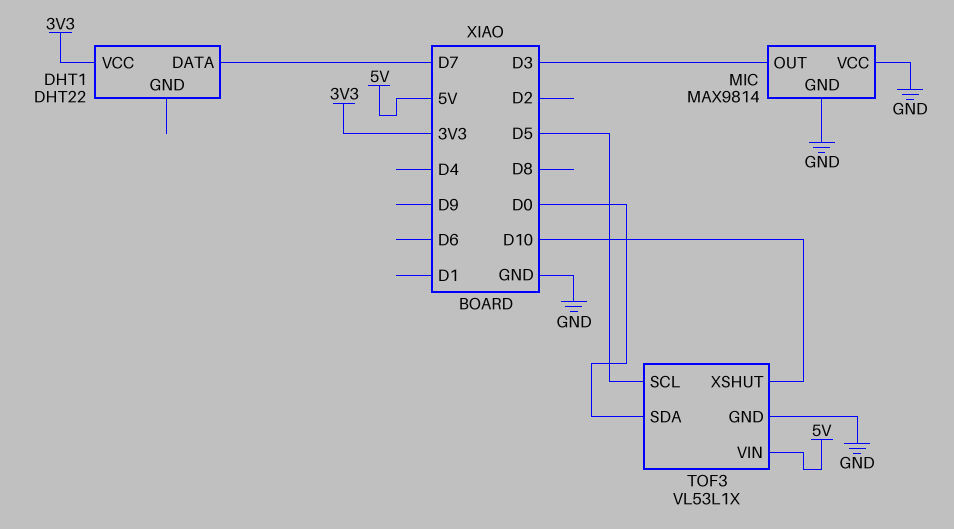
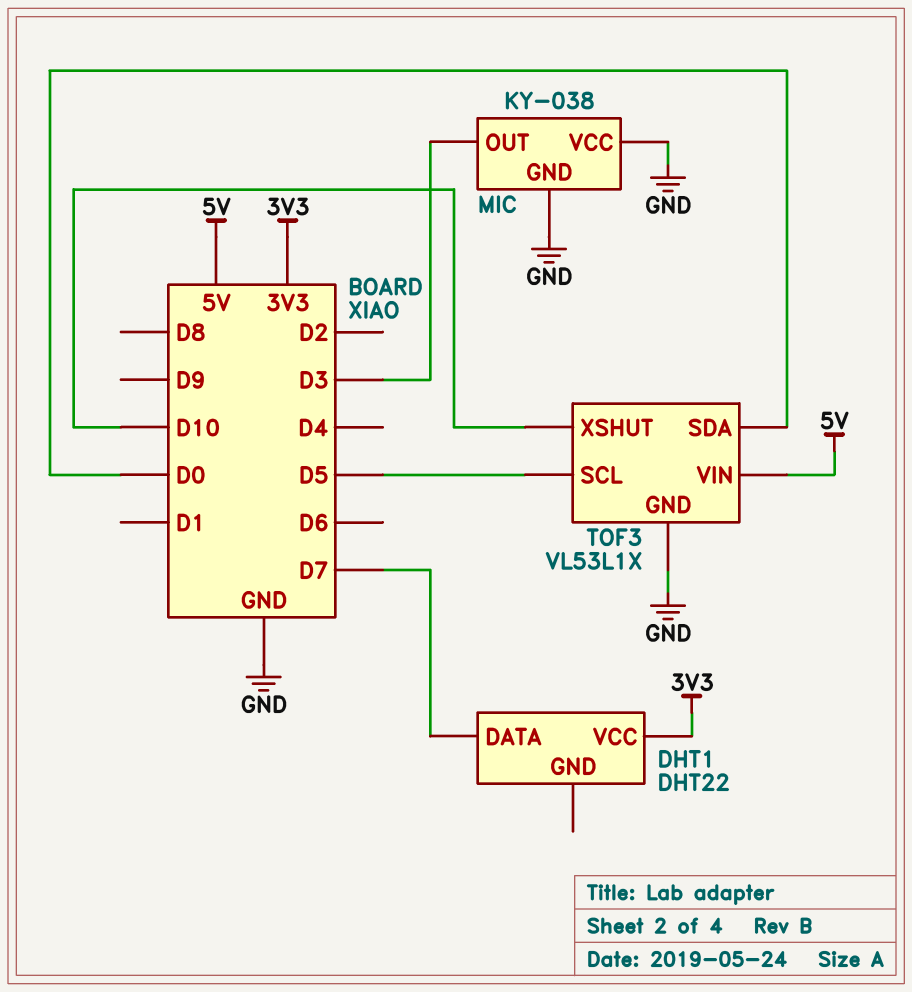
MIC: MAX9814 -> KY-038

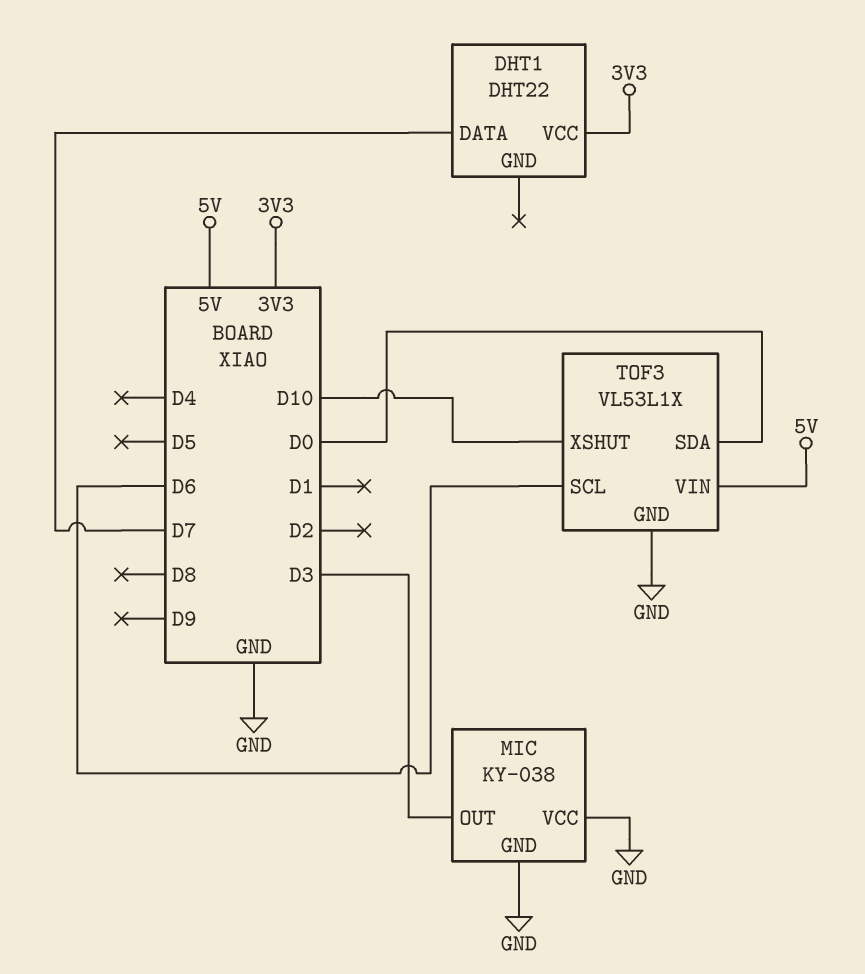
TOF3 pin SCL: D5 -> D6

